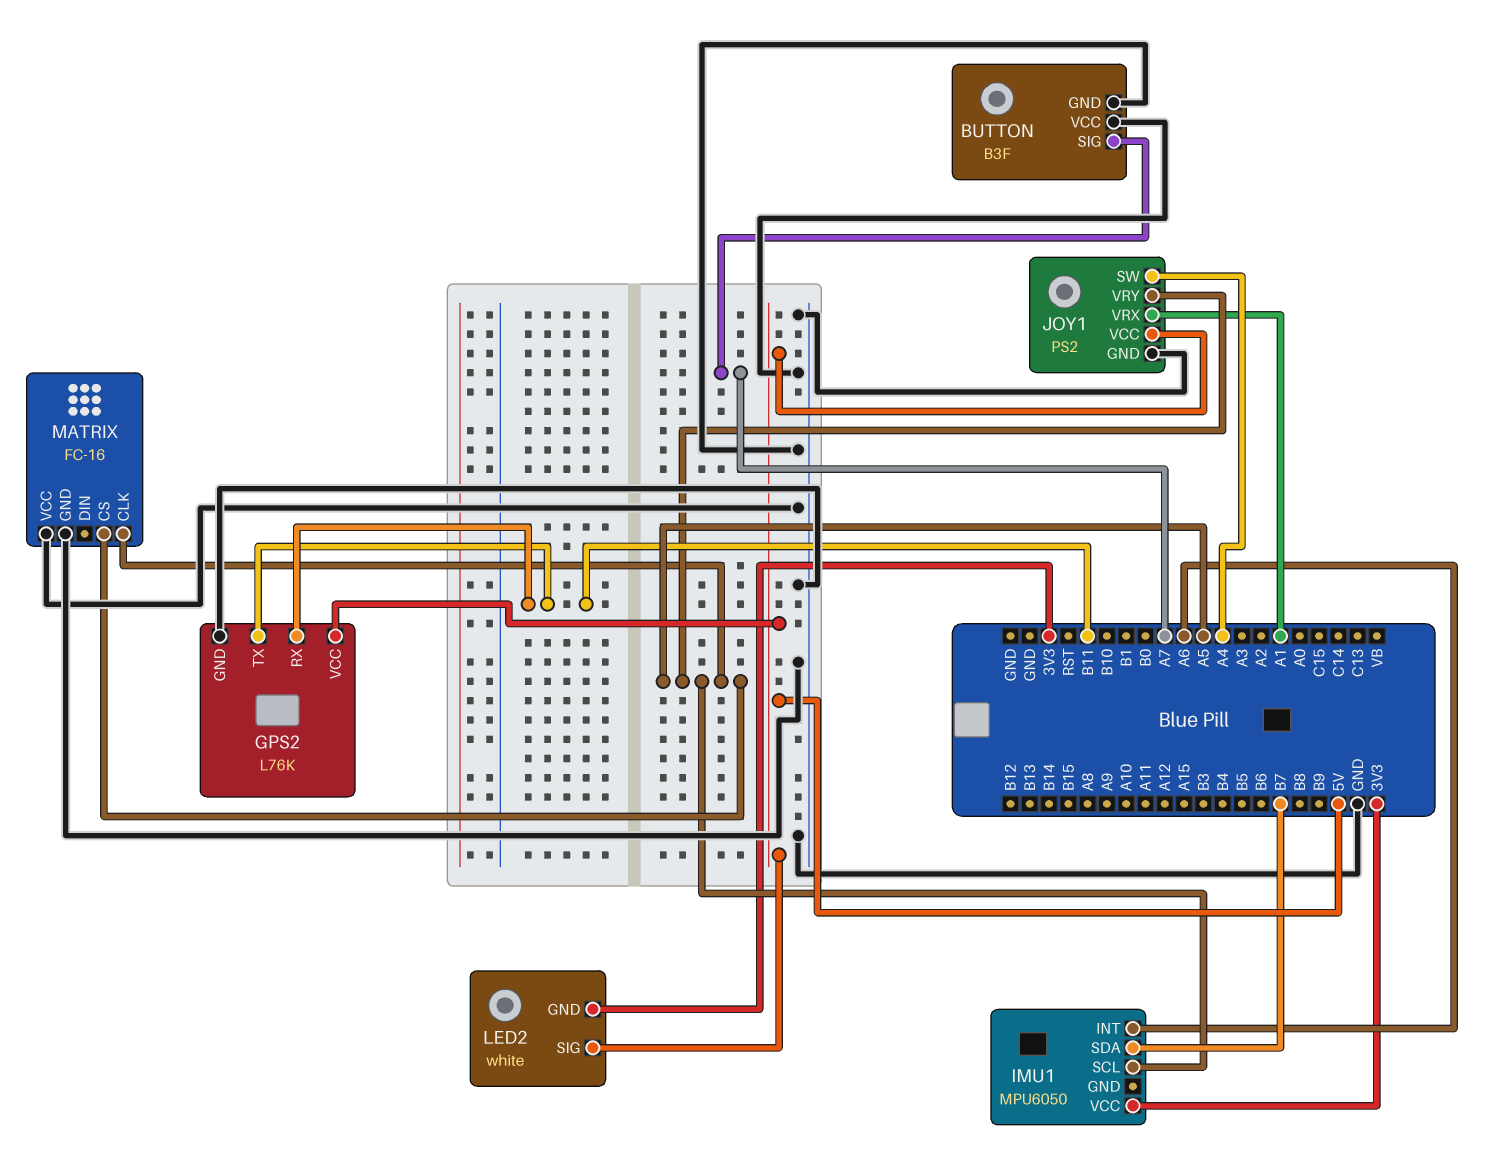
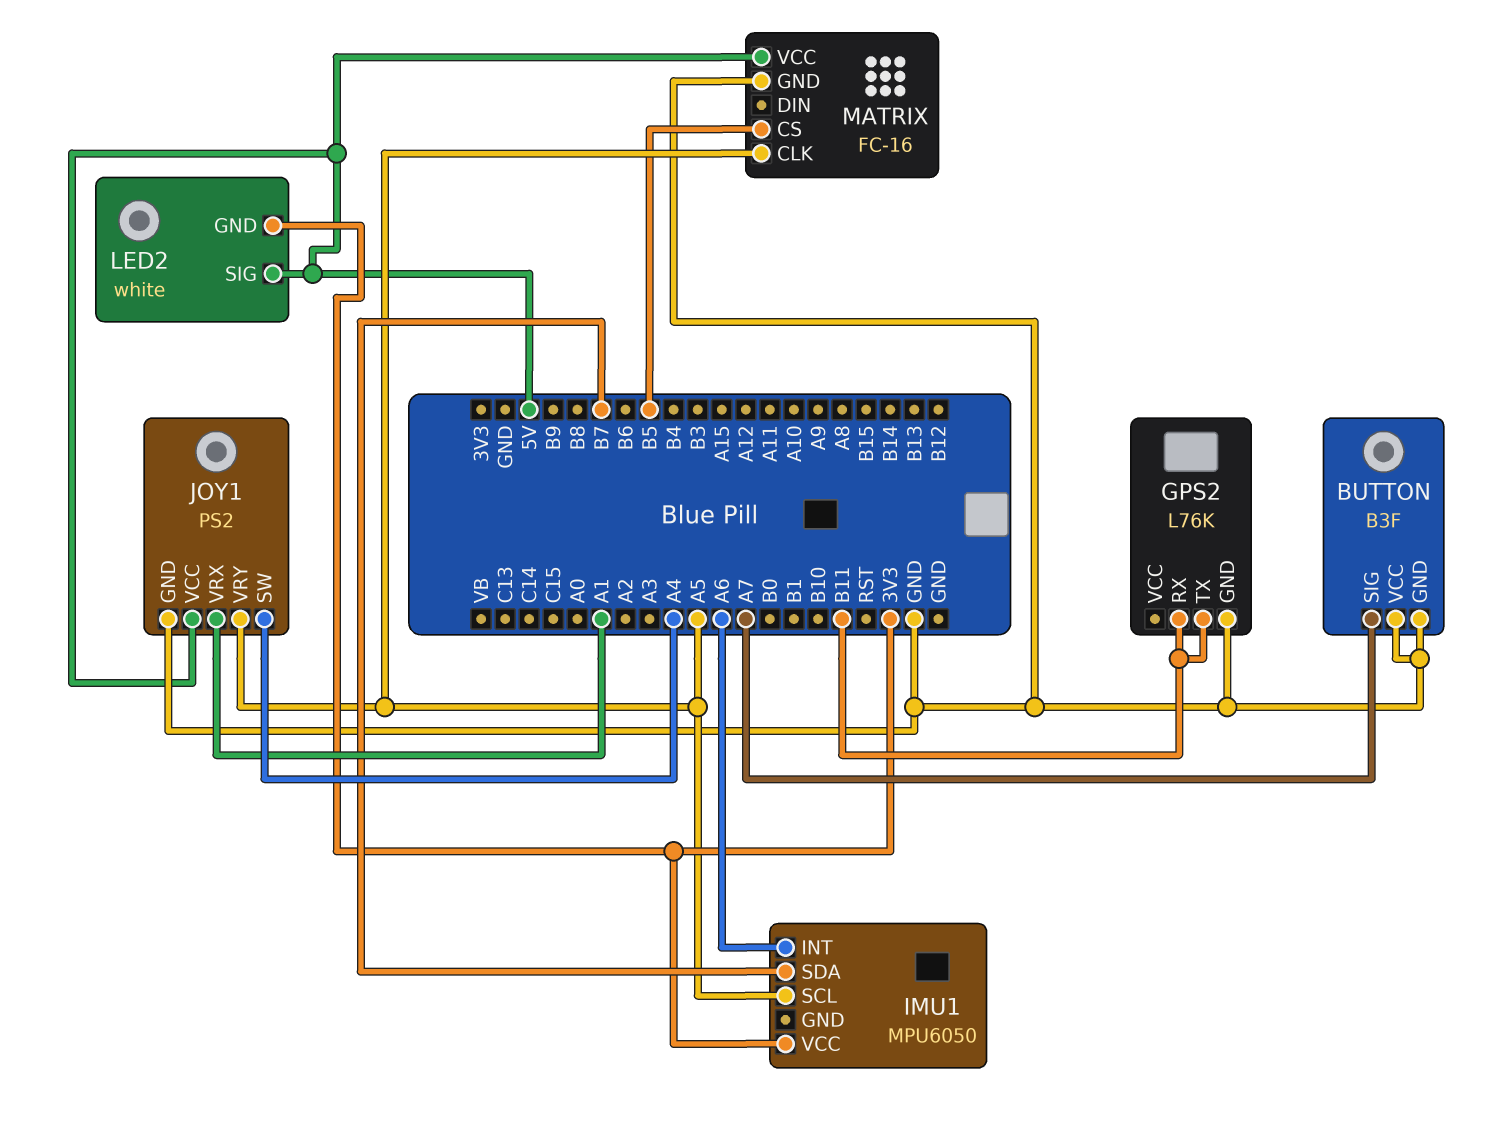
GPS2 pin VCC: 5V -> none
MATRIX pin CS: A5 -> B5
MATRIX pin VCC: GND -> 5V

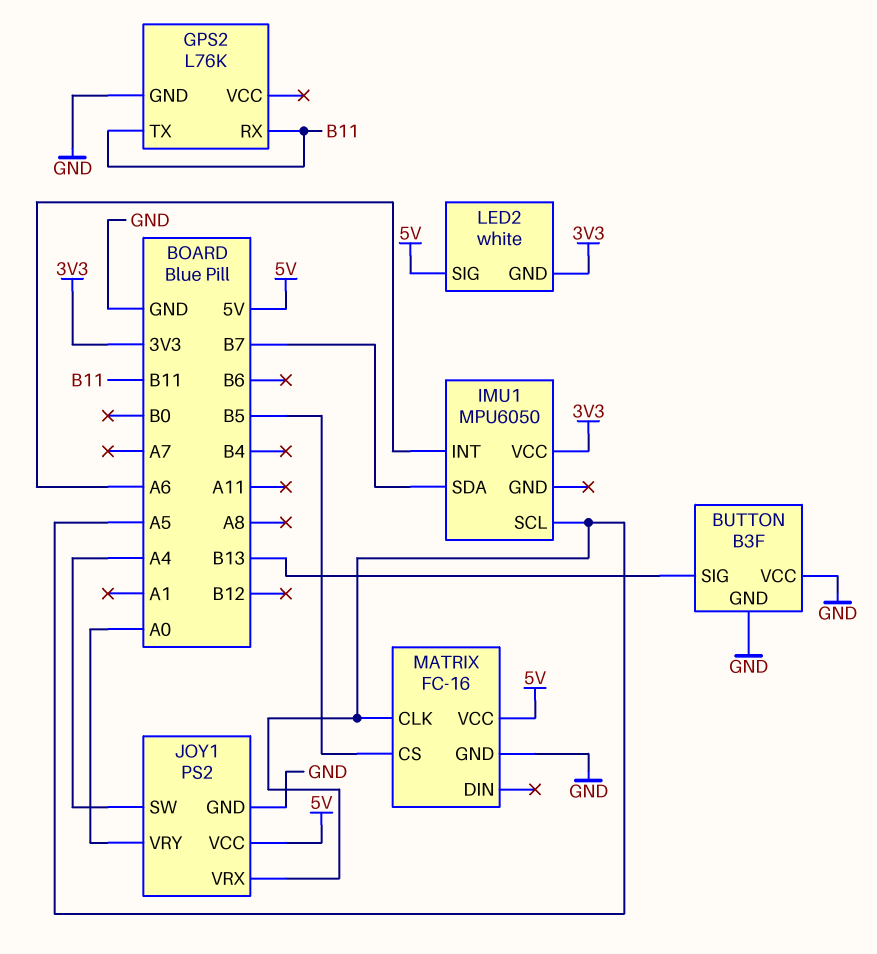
BUTTON pin SIG: A7 -> B13
JOY1 pin VRX: A1 -> A5
JOY1 pin VRY: A5 -> A0

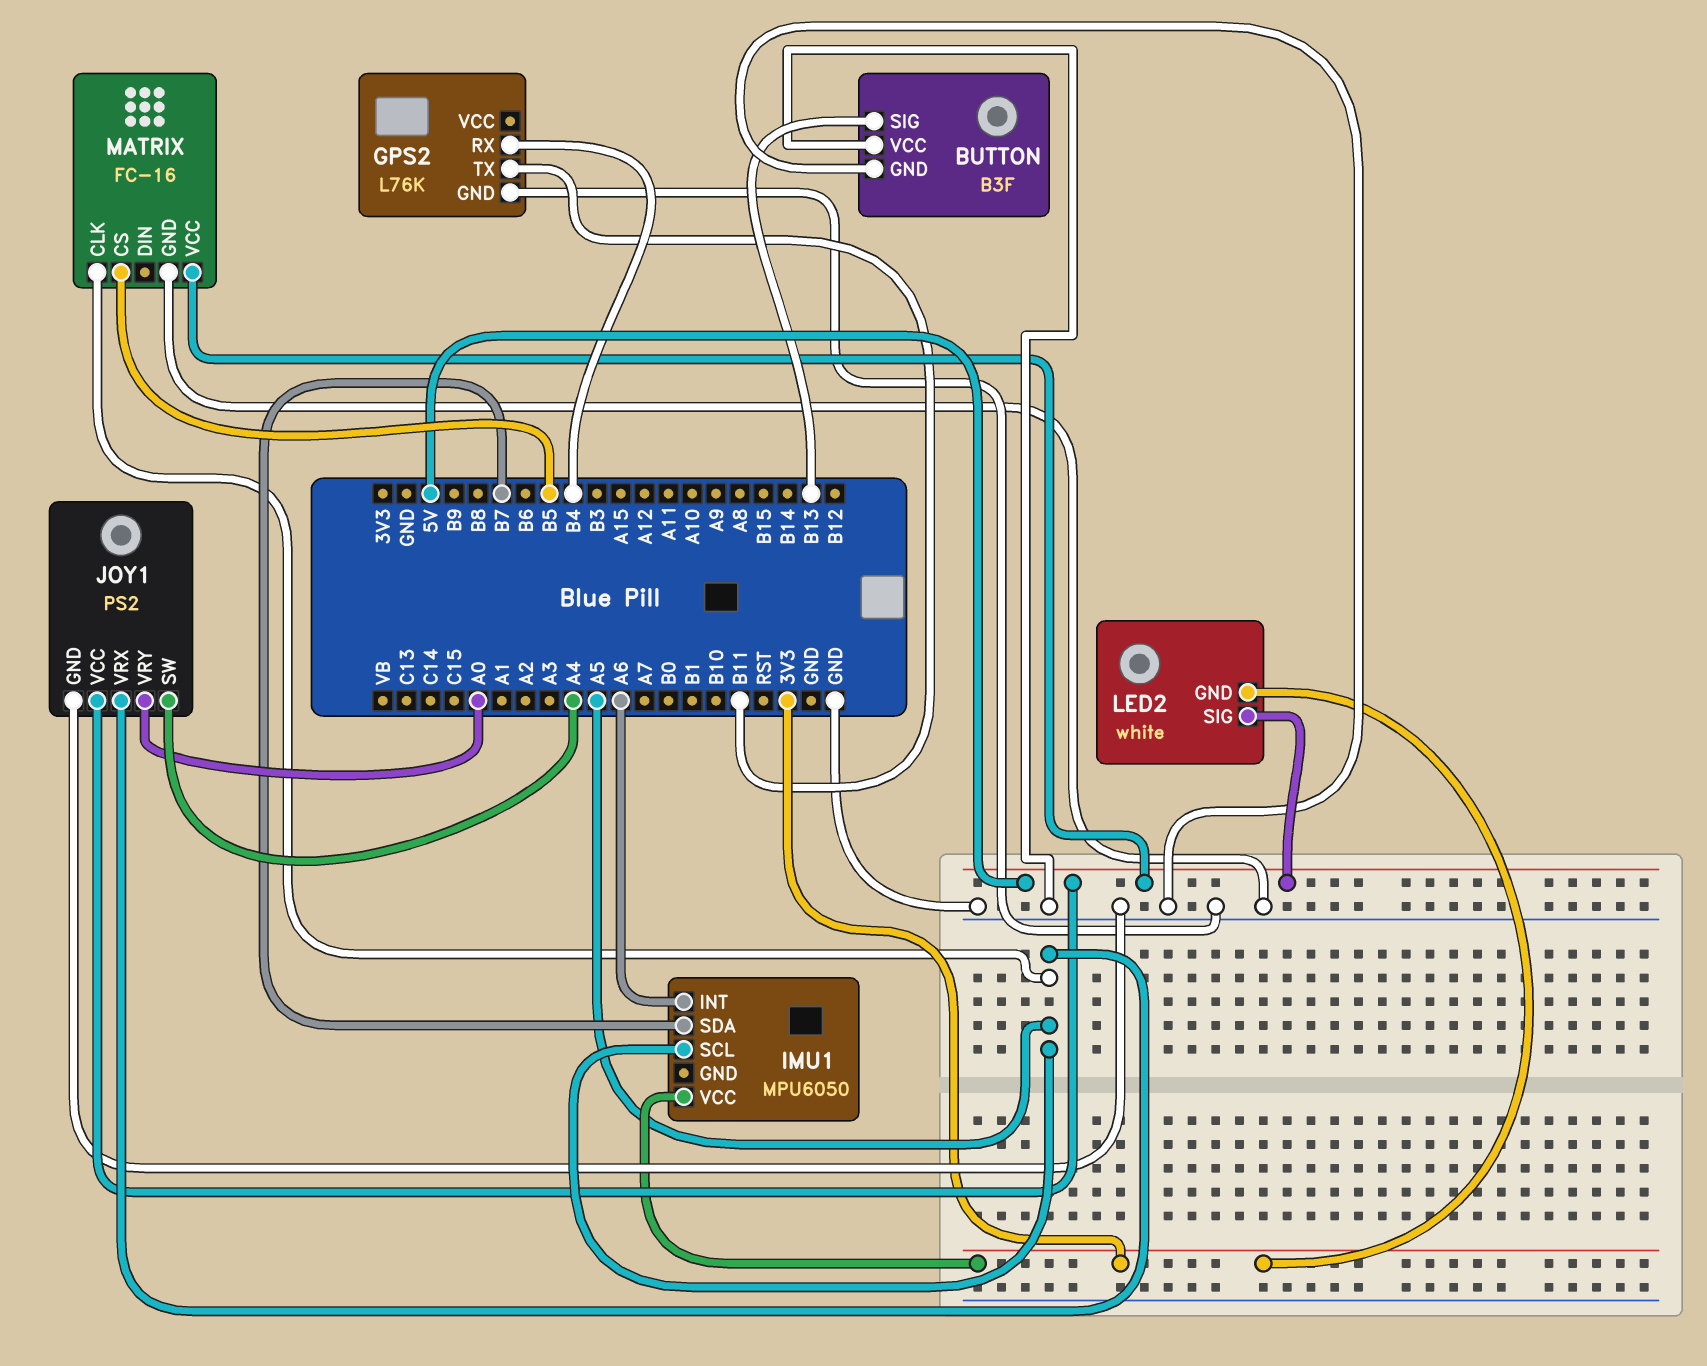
GPS2 pin RX: B11 -> B4

